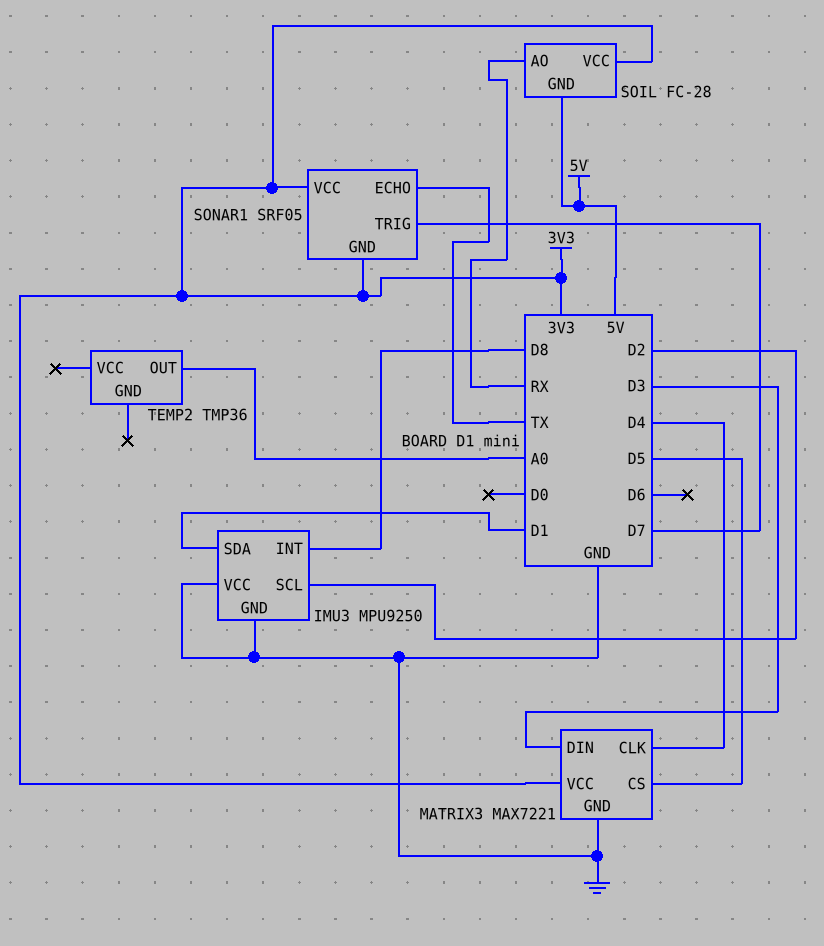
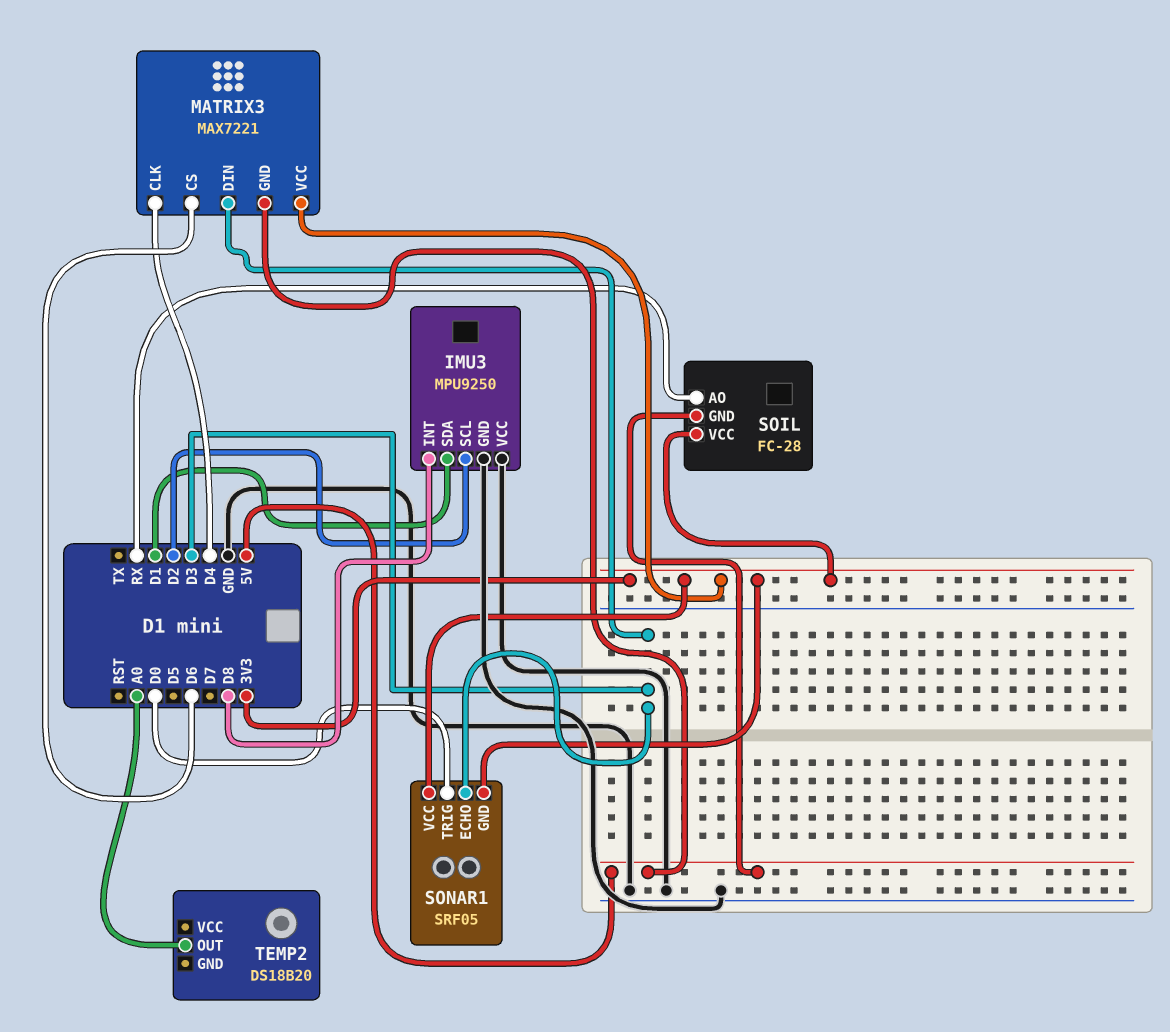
MATRIX3 pin CS: D5 -> D6
MATRIX3 pin GND: GND -> 5V
SONAR1 pin ECHO: TX -> D3
SONAR1 pin TRIG: D7 -> D0
TEMP2: TMP36 -> DS18B20

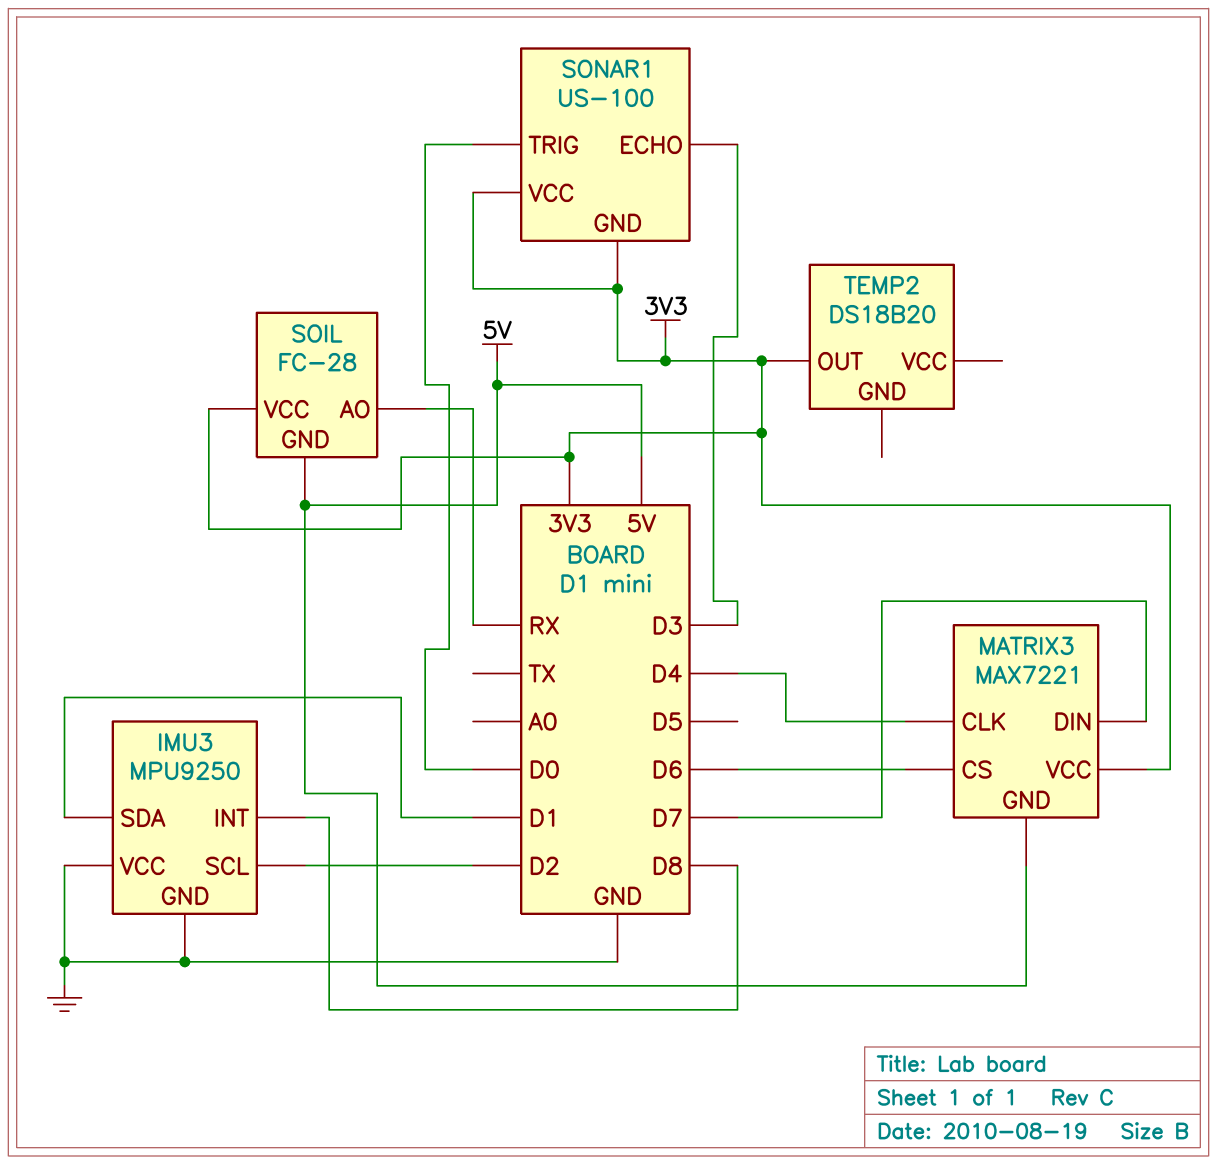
MATRIX3 pin DIN: D3 -> D7
SONAR1: SRF05 -> US-100
TEMP2 pin OUT: A0 -> 3V3

